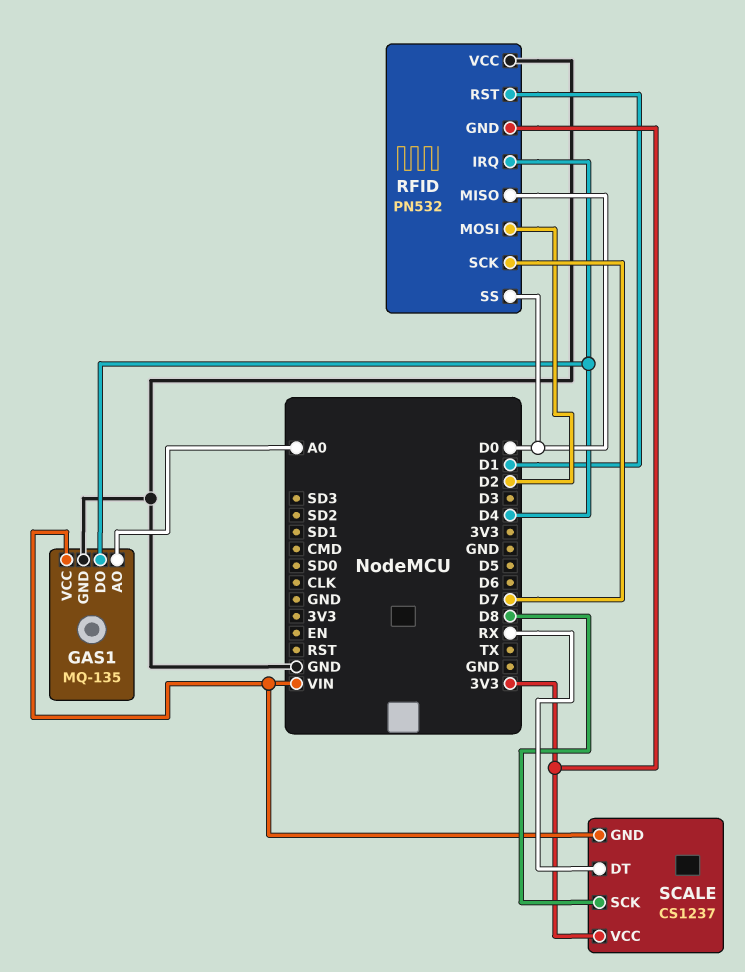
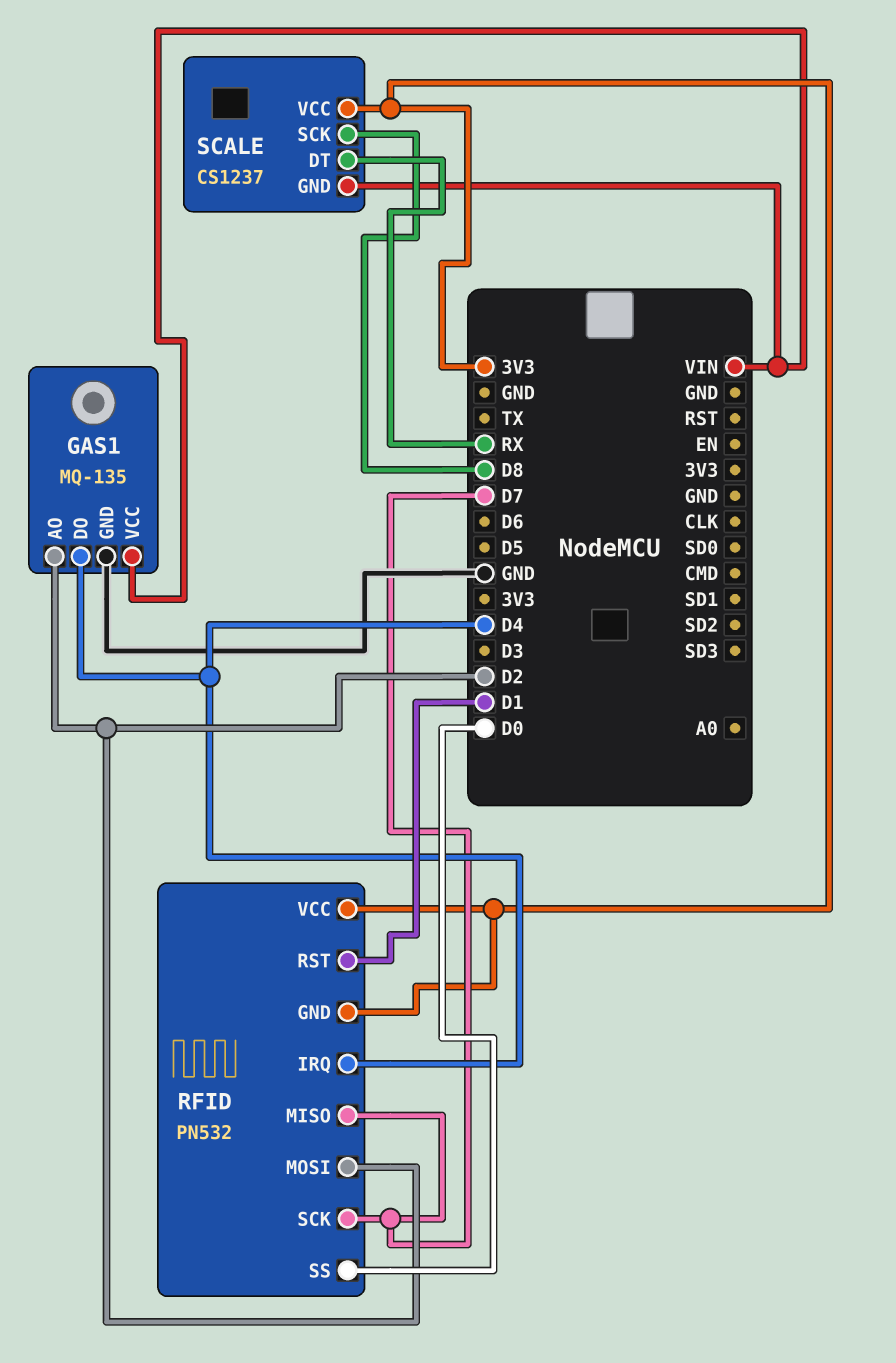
GAS1 pin AO: A0 -> D2
RFID pin MISO: D0 -> D7
RFID pin VCC: GND -> 3V3

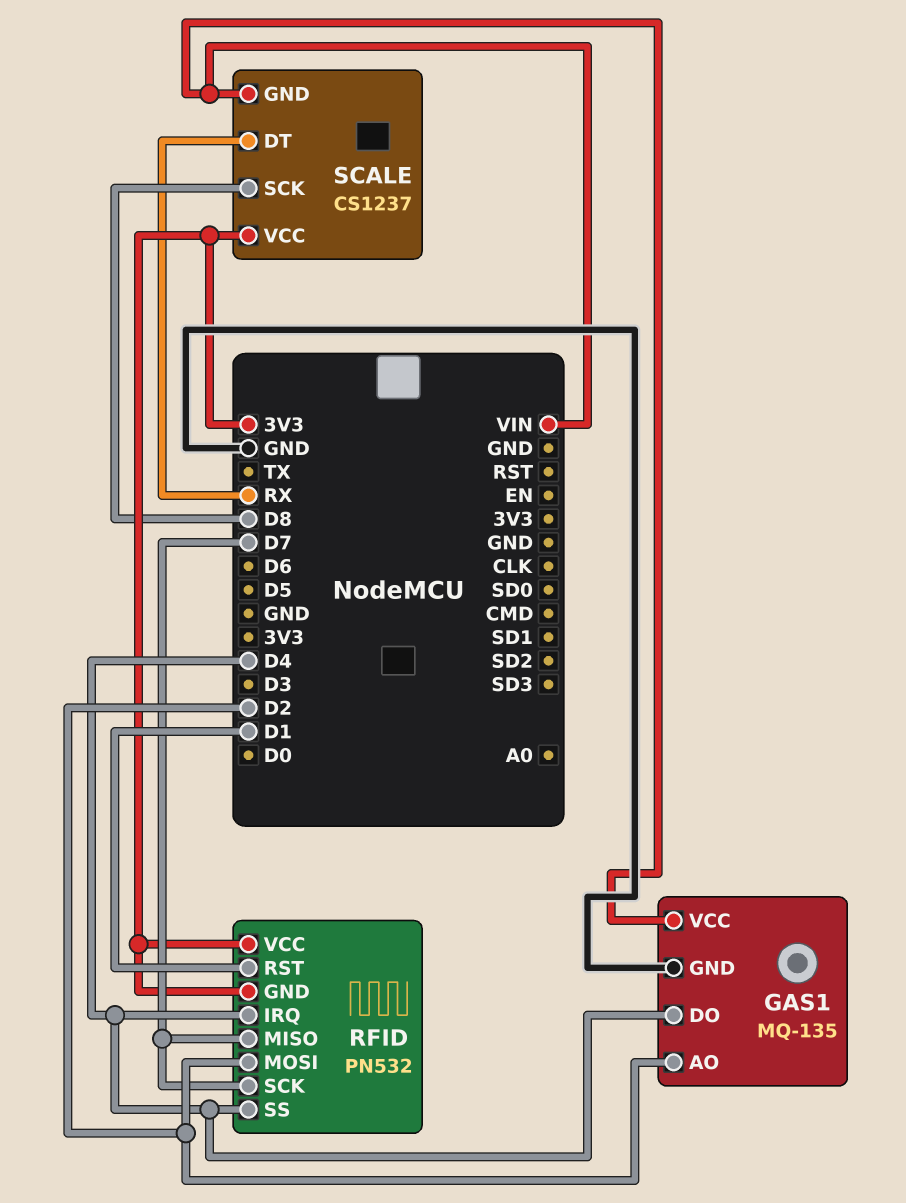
RFID pin SS: D0 -> D4

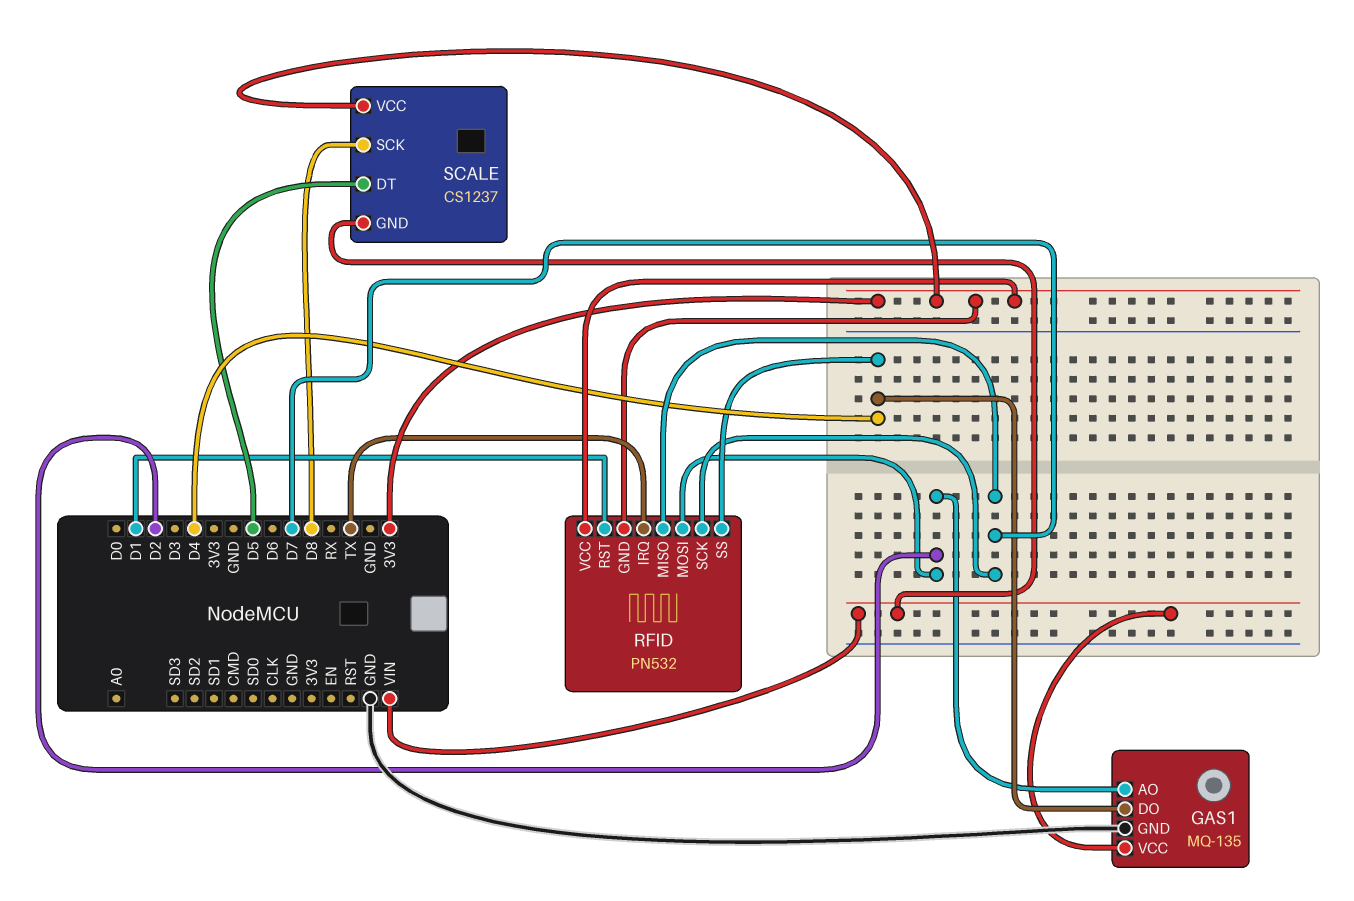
RFID pin IRQ: D4 -> TX
SCALE pin DT: RX -> D5

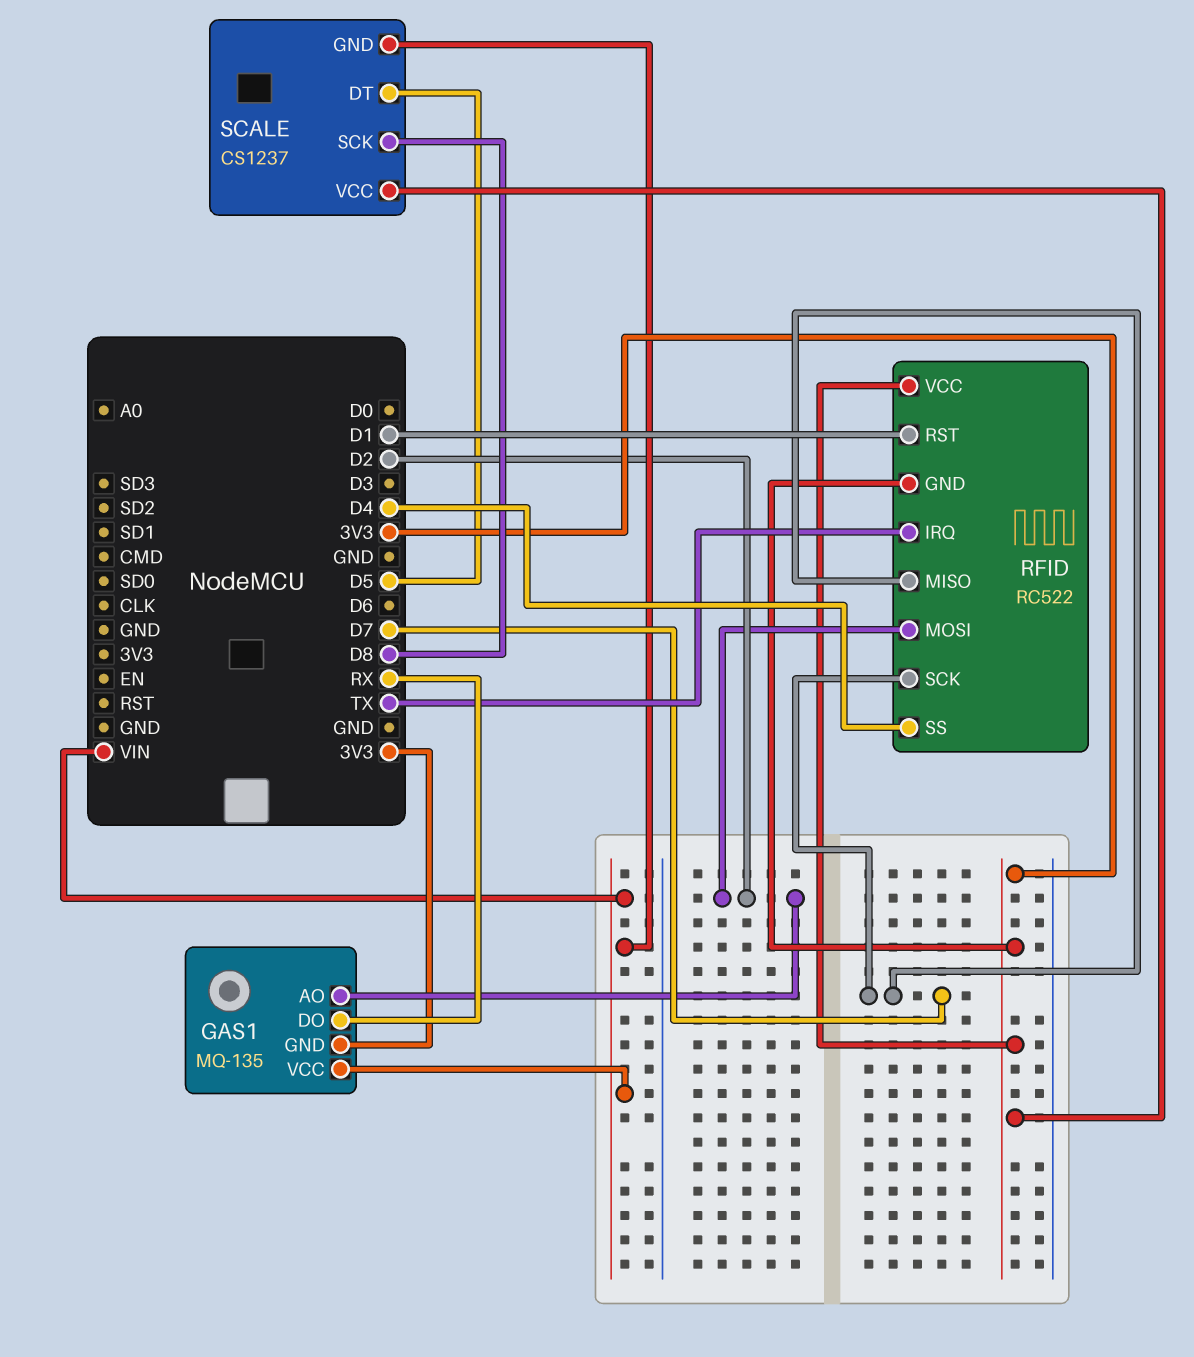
GAS1 pin DO: D4 -> RX
GAS1 pin GND: GND -> 3V3
RFID: PN532 -> RC522

